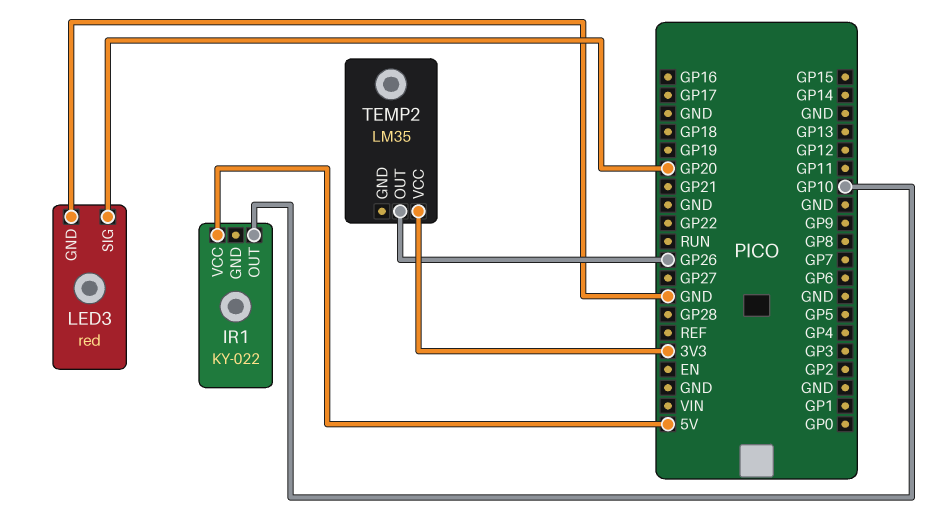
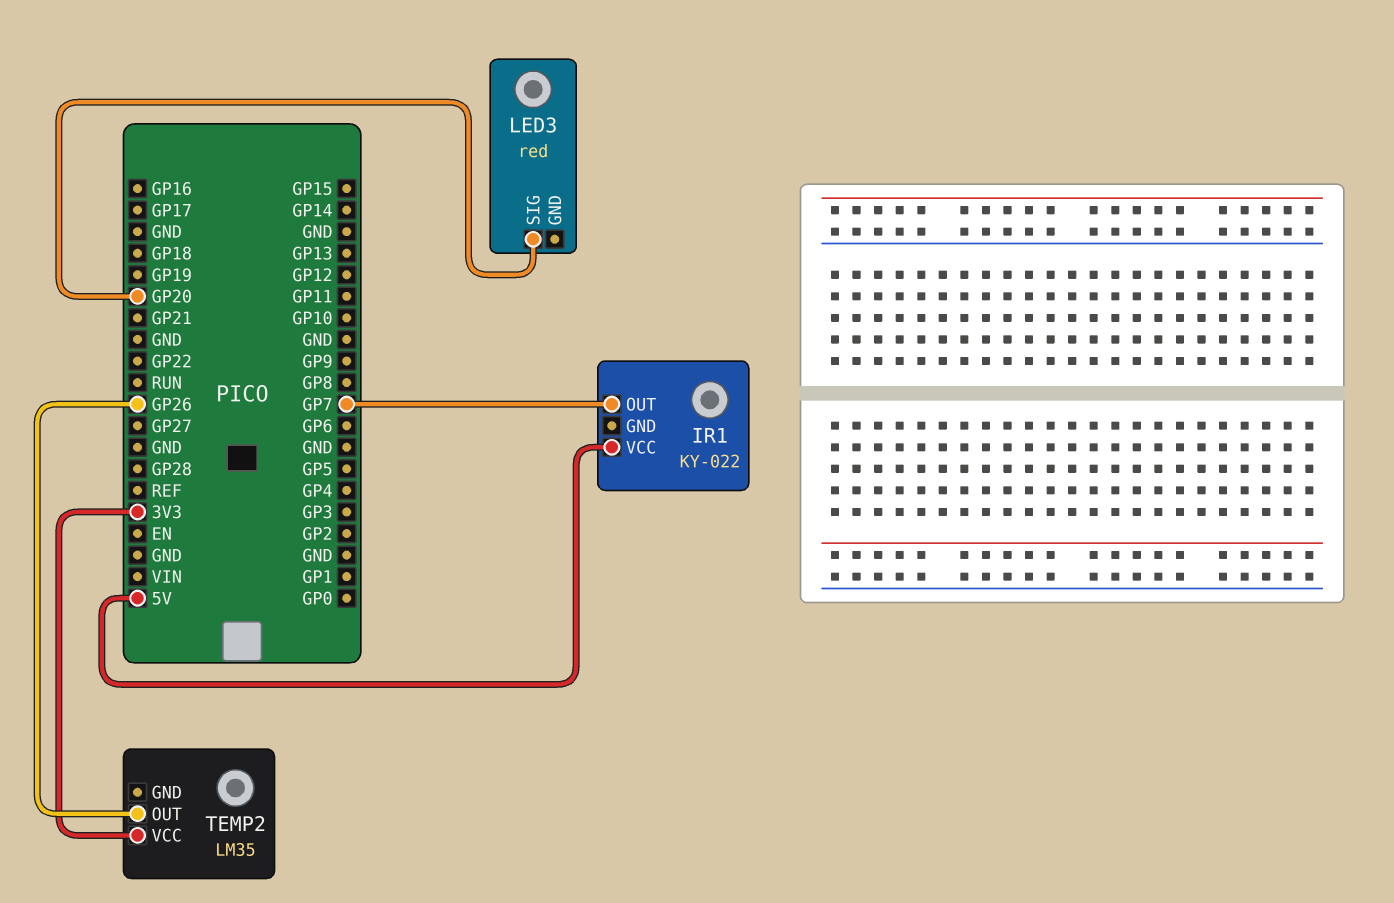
IR1 pin OUT: GP10 -> GP7
LED3 pin GND: GND -> none

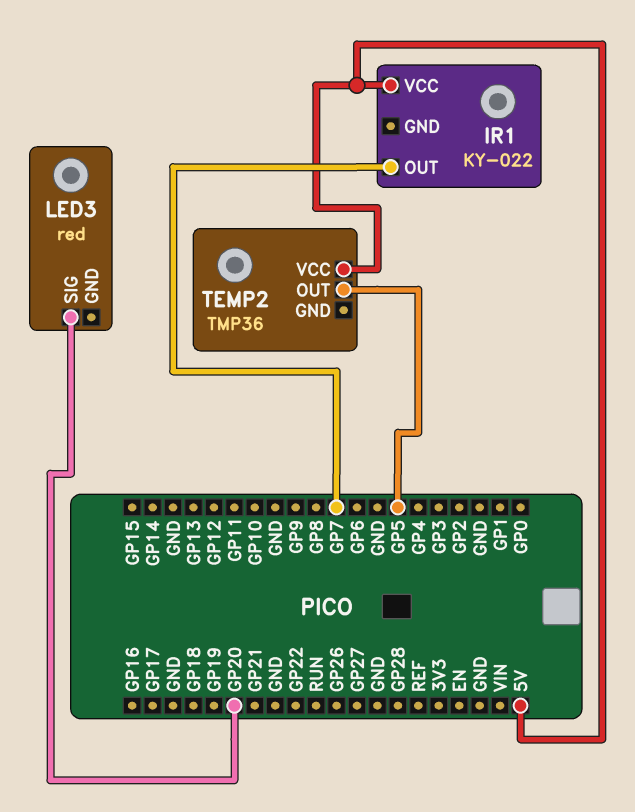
TEMP2: LM35 -> TMP36
TEMP2 pin OUT: GP26 -> GP5
TEMP2 pin VCC: 3V3 -> 5V

